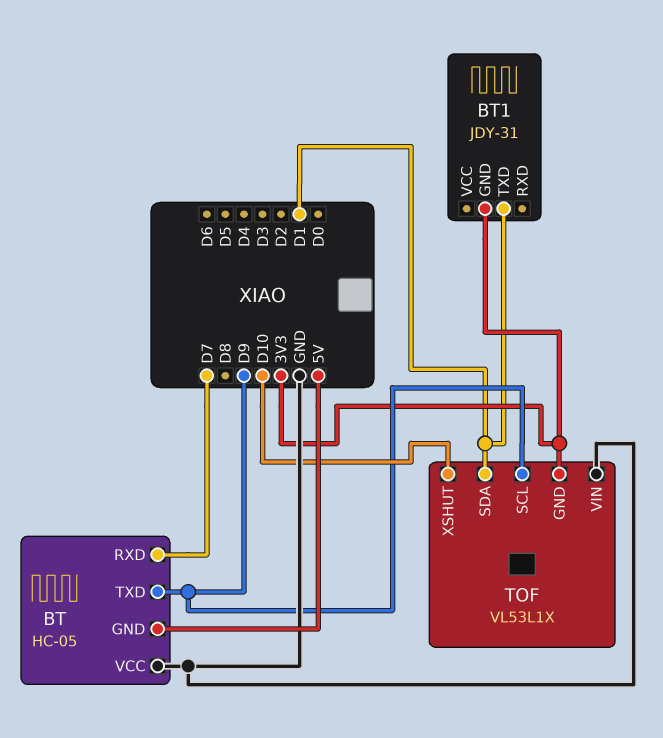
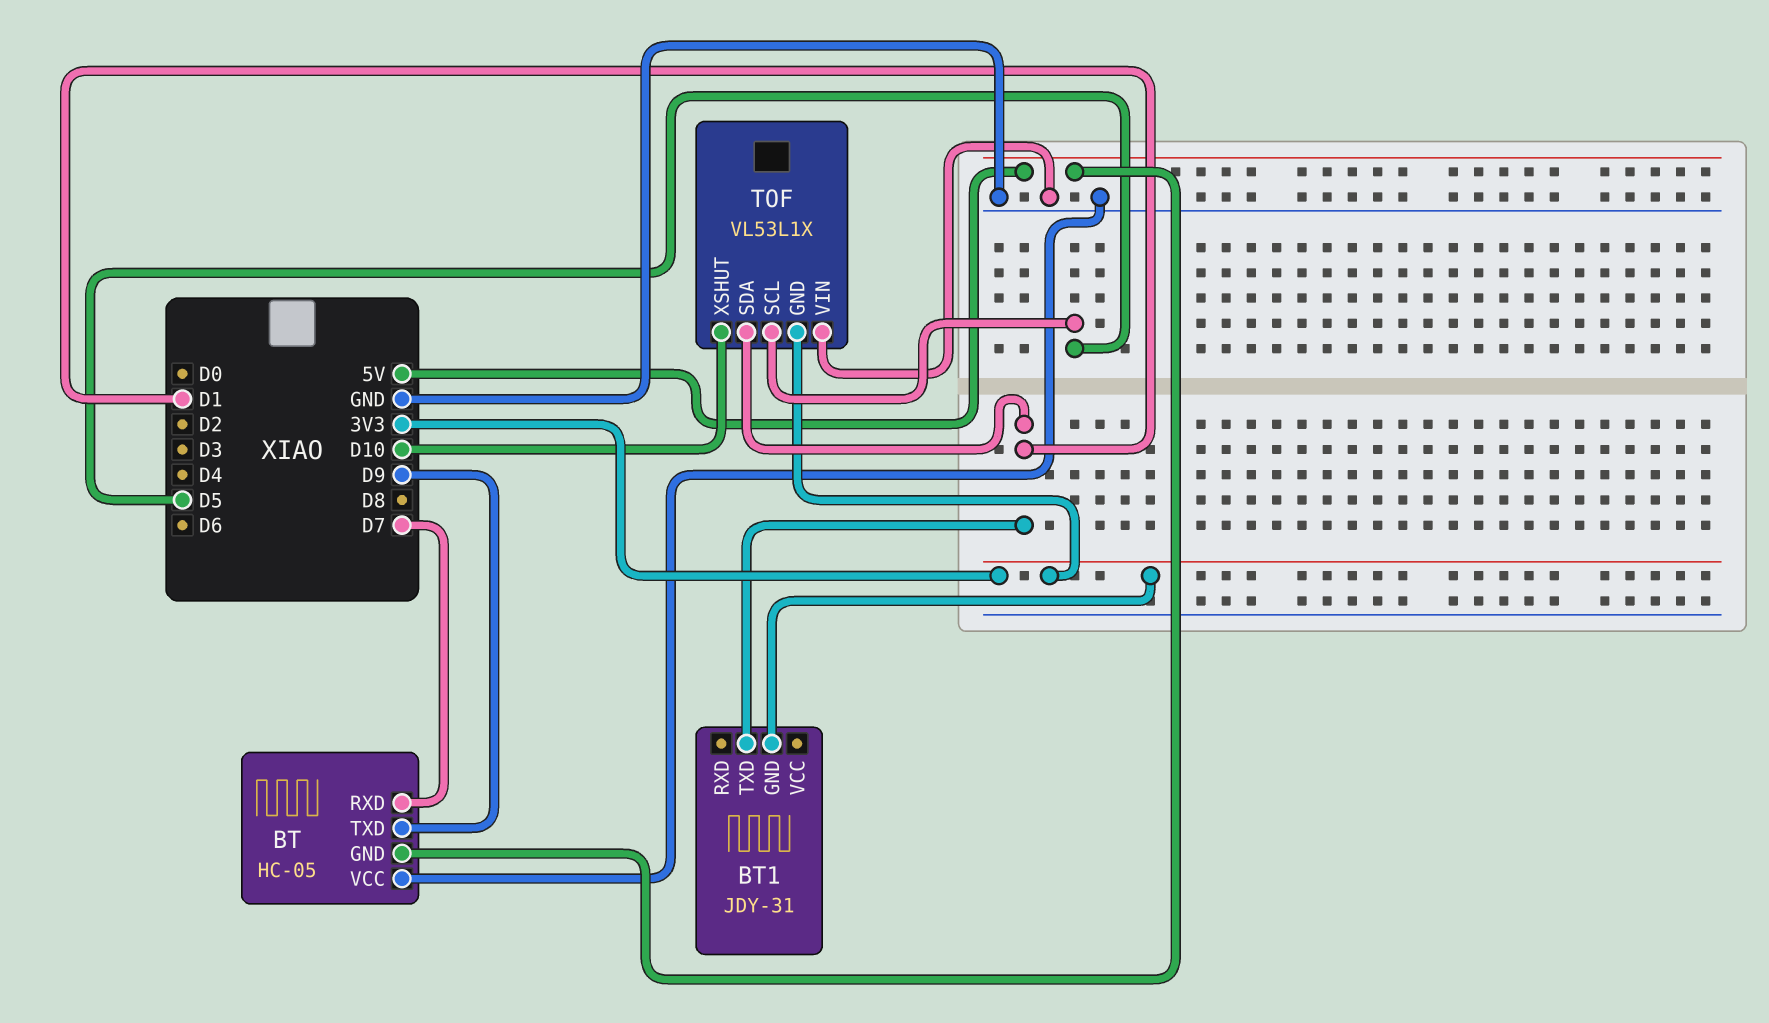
TOF pin SCL: D9 -> D5

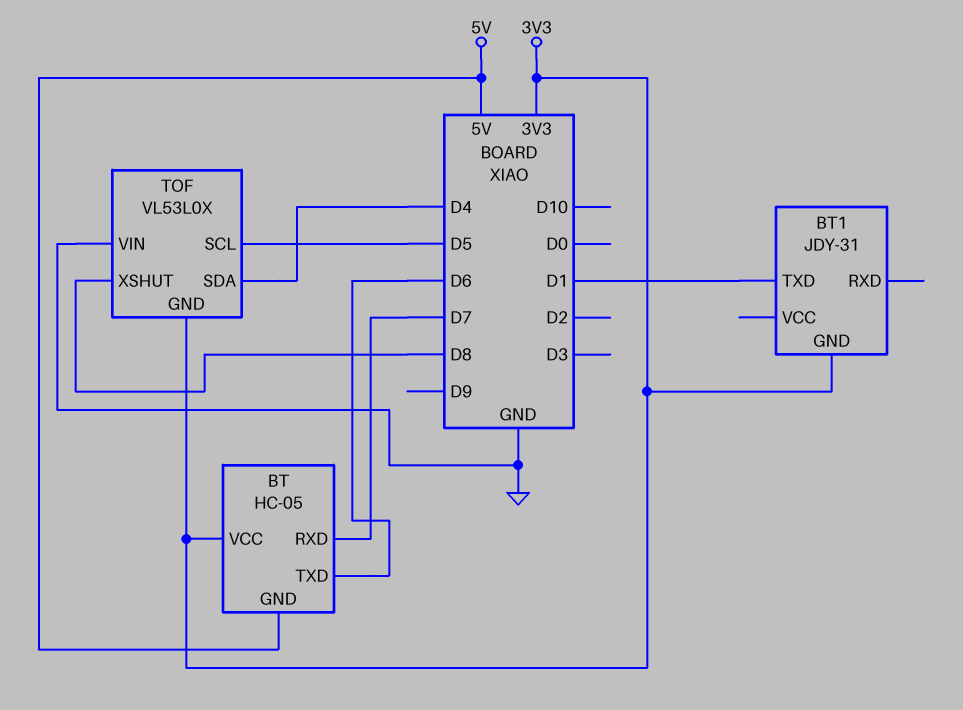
BT pin TXD: D9 -> D6
BT pin VCC: GND -> 3V3
TOF: VL53L1X -> VL53L0X
TOF pin SDA: D1 -> D4
TOF pin XSHUT: D10 -> D8

